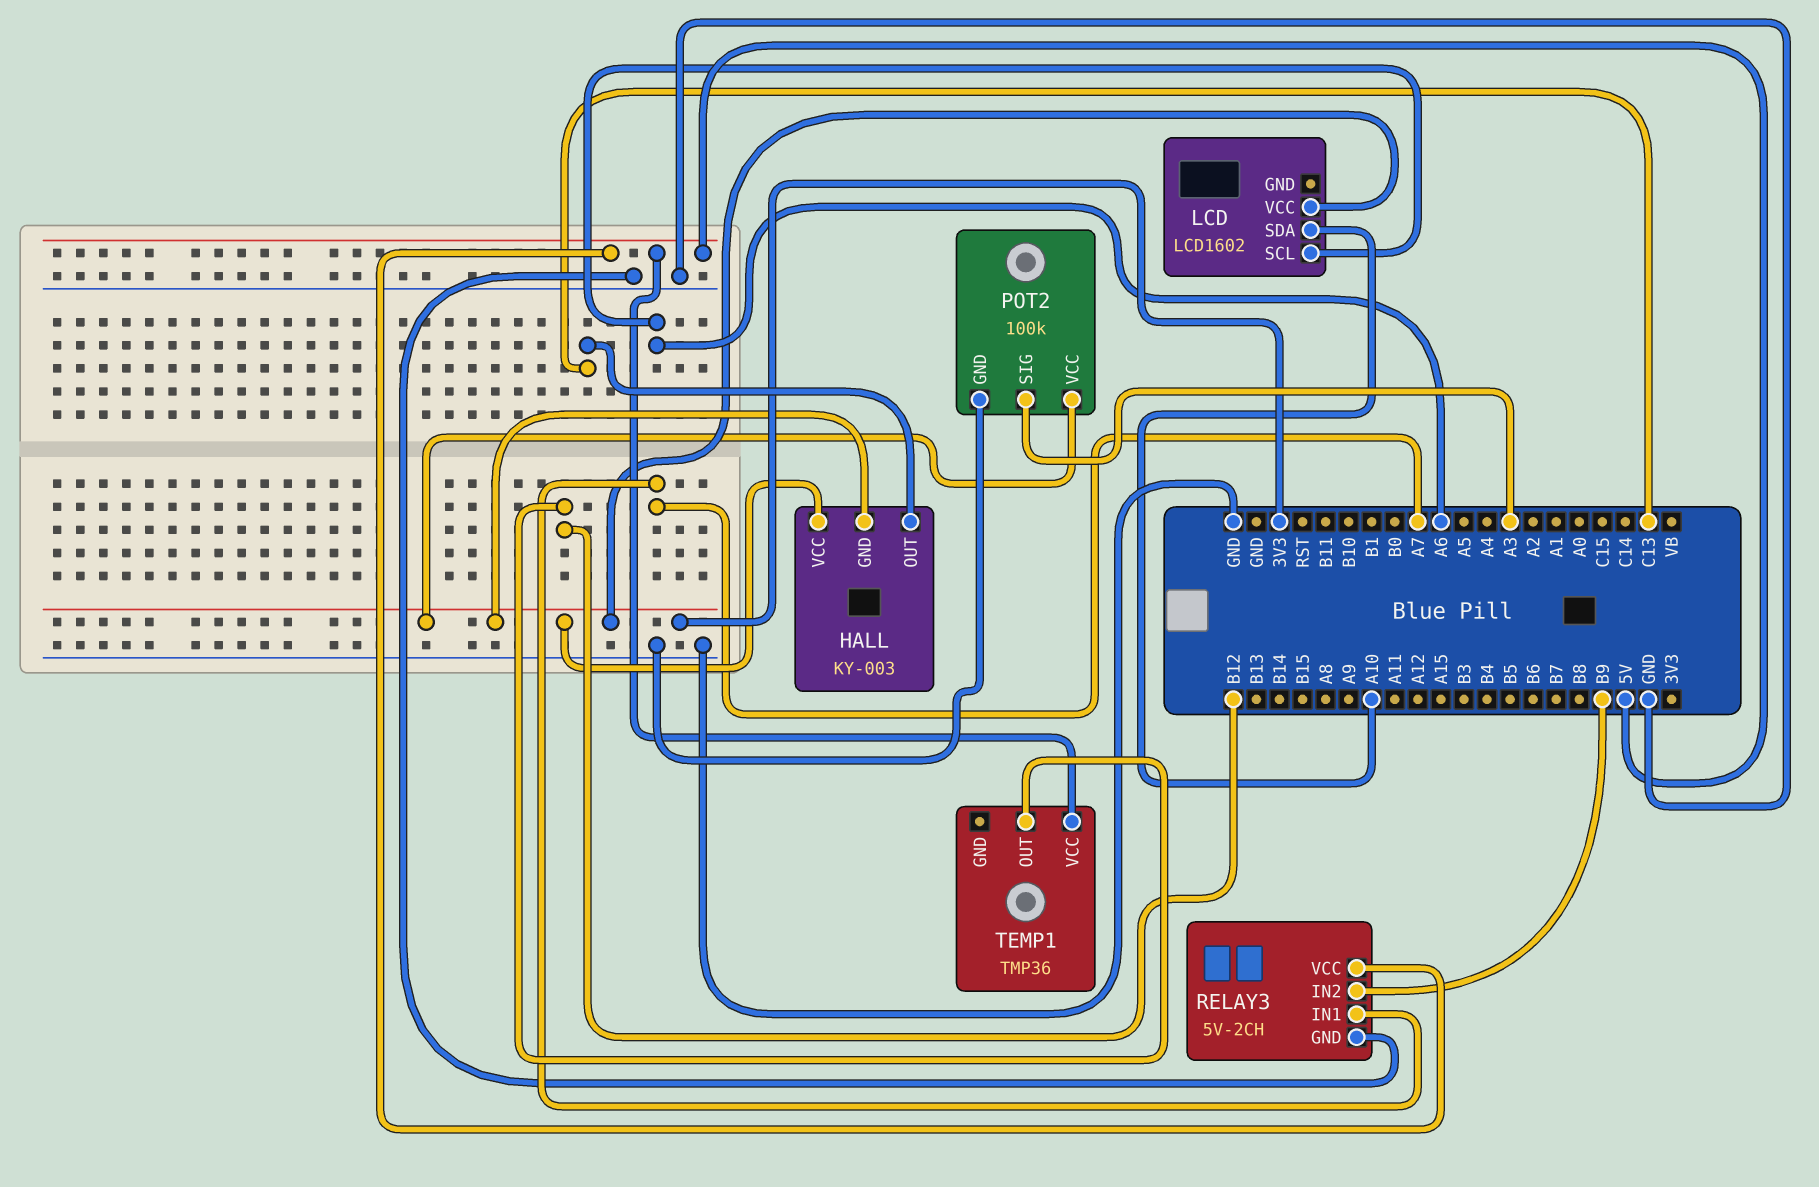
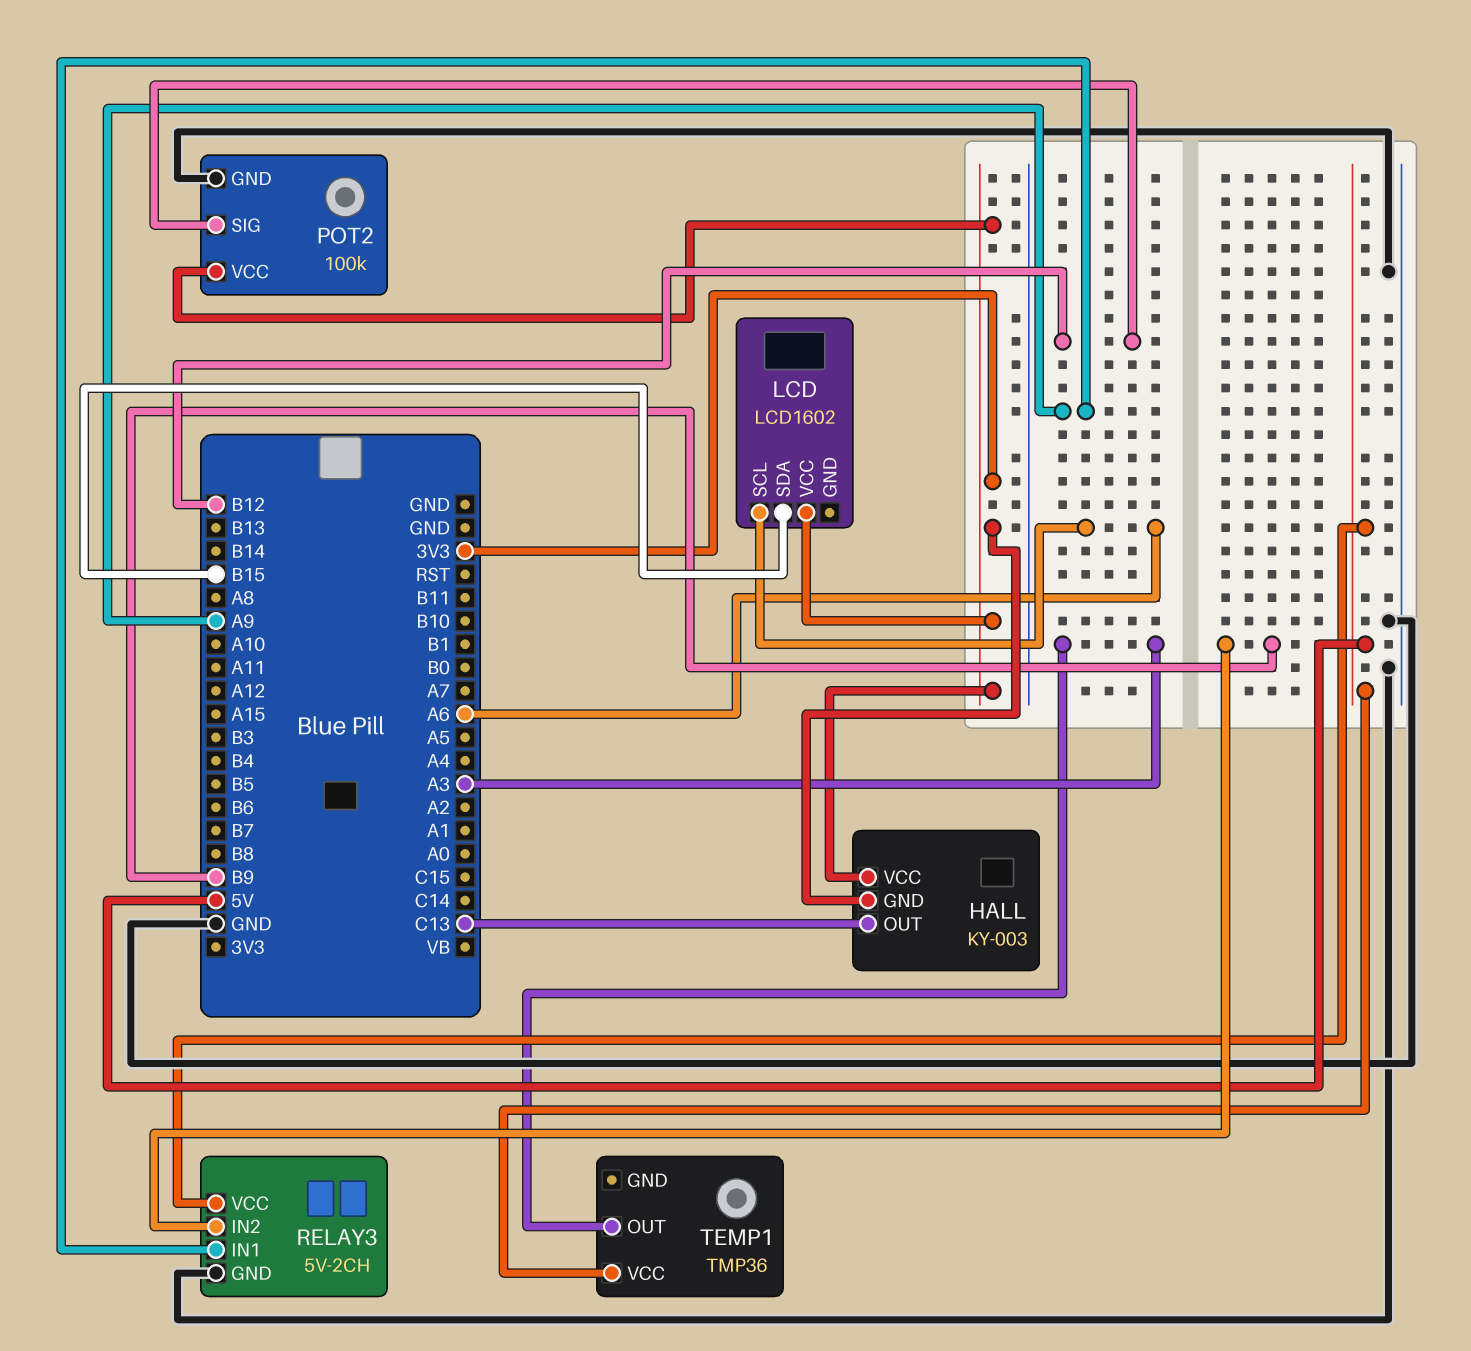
LCD pin SDA: A10 -> B15
POT2 pin SIG: A3 -> B12
RELAY3 pin IN1: A7 -> A9
TEMP1 pin OUT: B12 -> A3

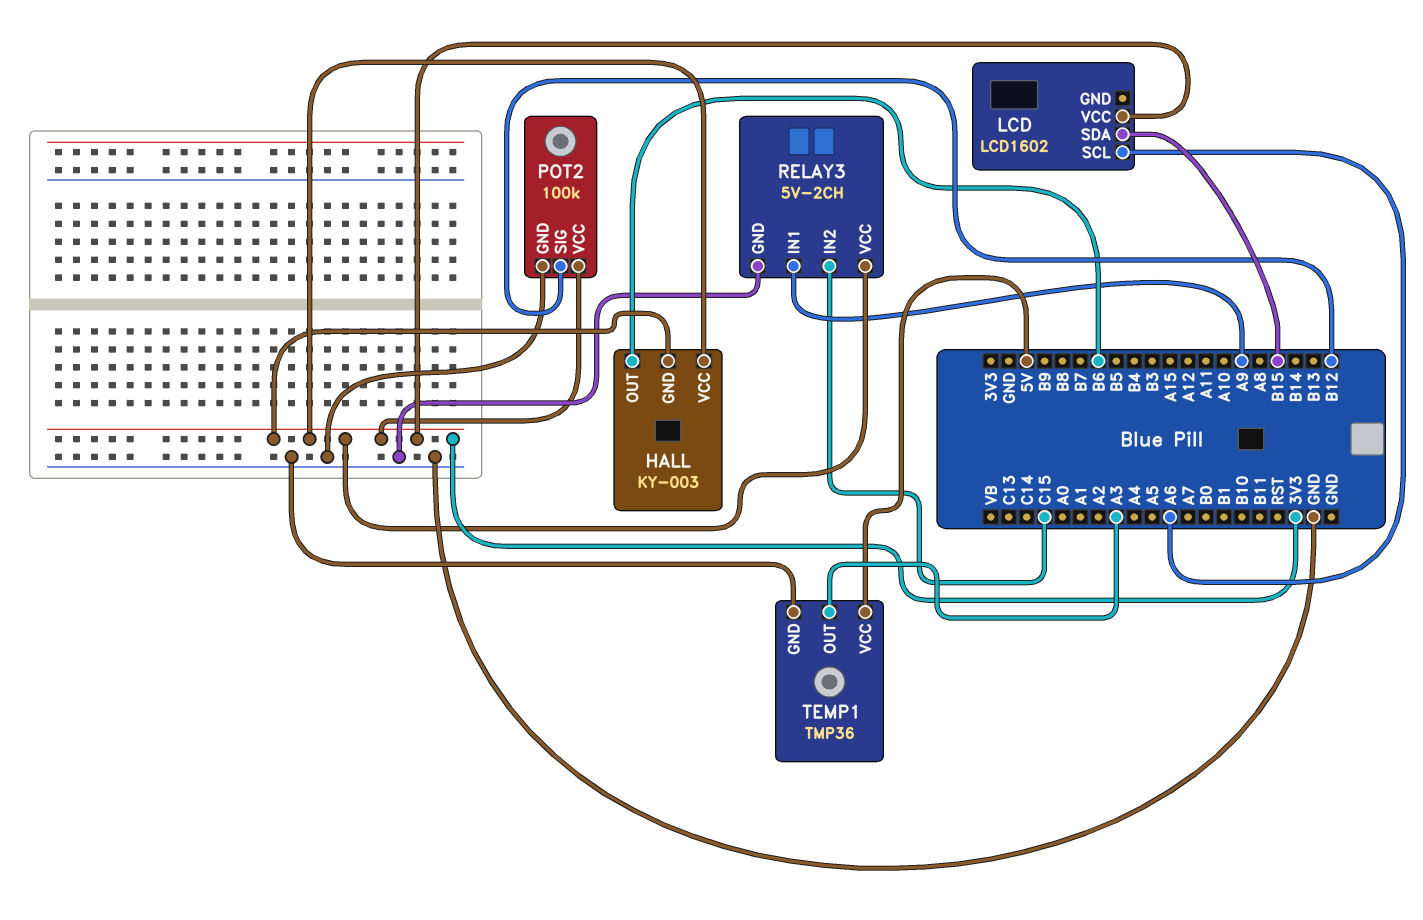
HALL pin OUT: C13 -> B6
RELAY3 pin IN2: B9 -> C15
RELAY3 pin VCC: 5V -> 3V3
TEMP1 pin GND: none -> GND

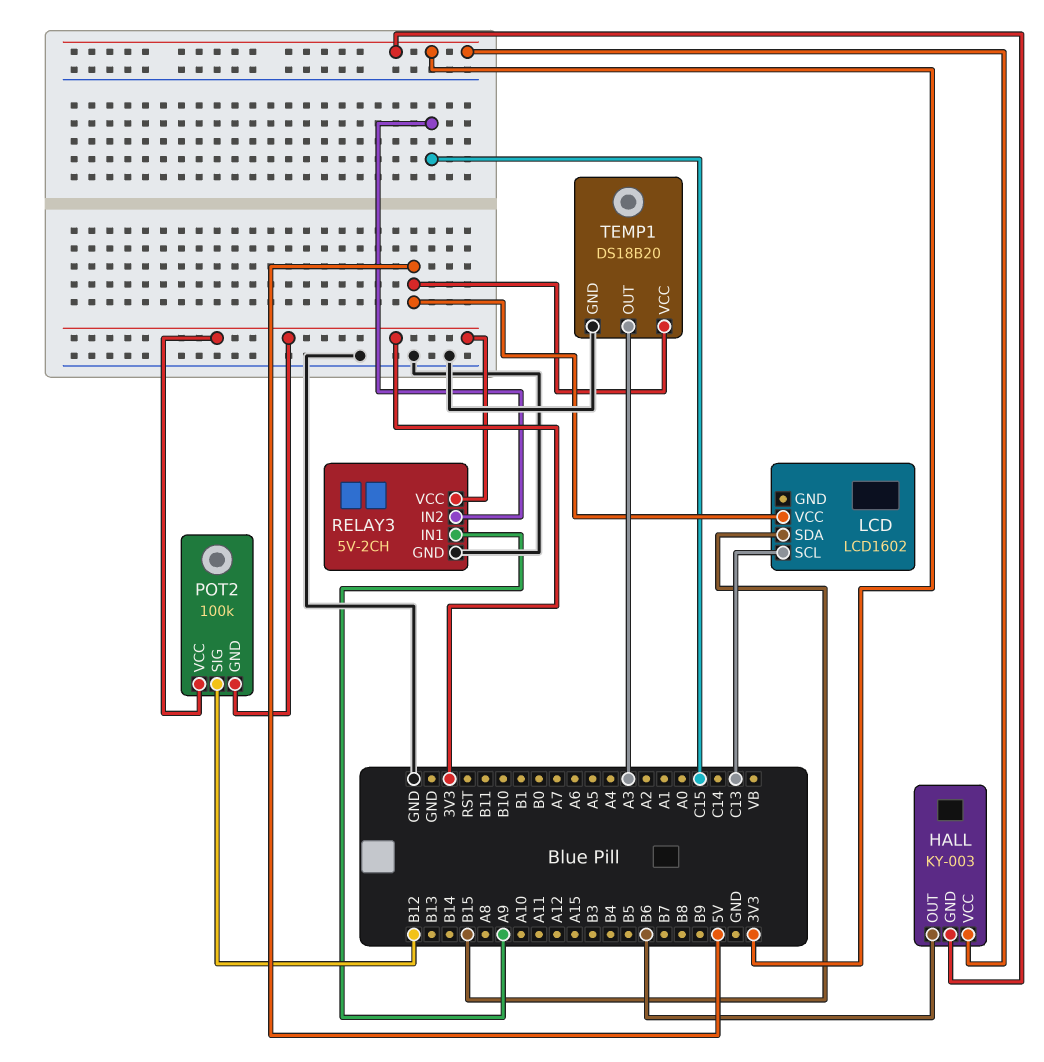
LCD pin SCL: A6 -> C13
LCD pin VCC: 3V3 -> 5V
POT2 pin GND: GND -> 3V3
TEMP1: TMP36 -> DS18B20

